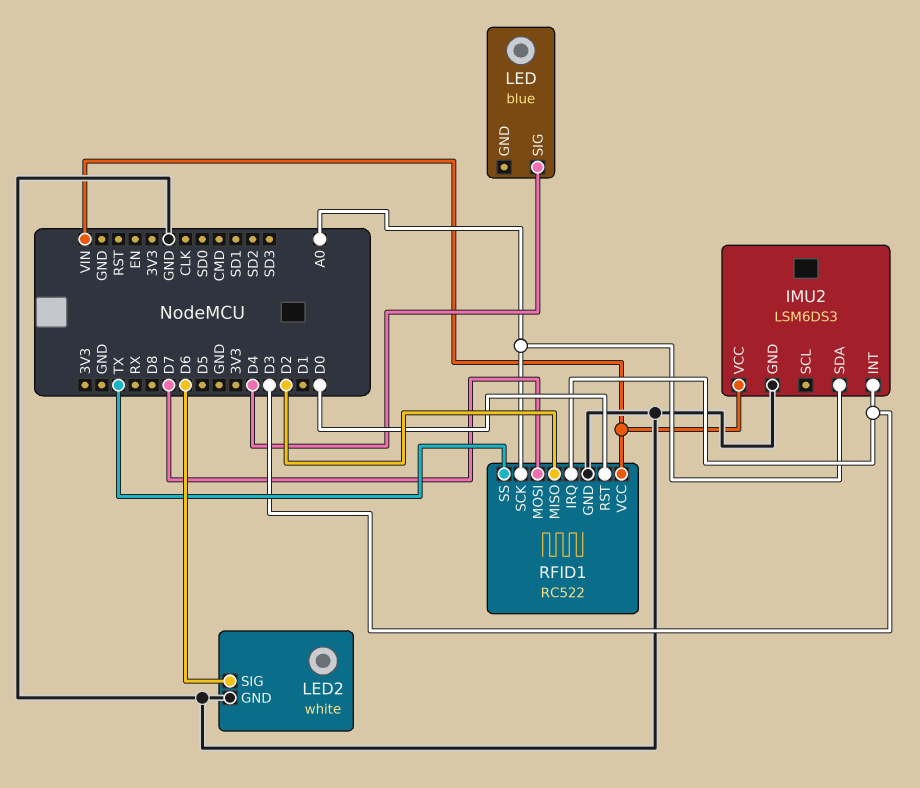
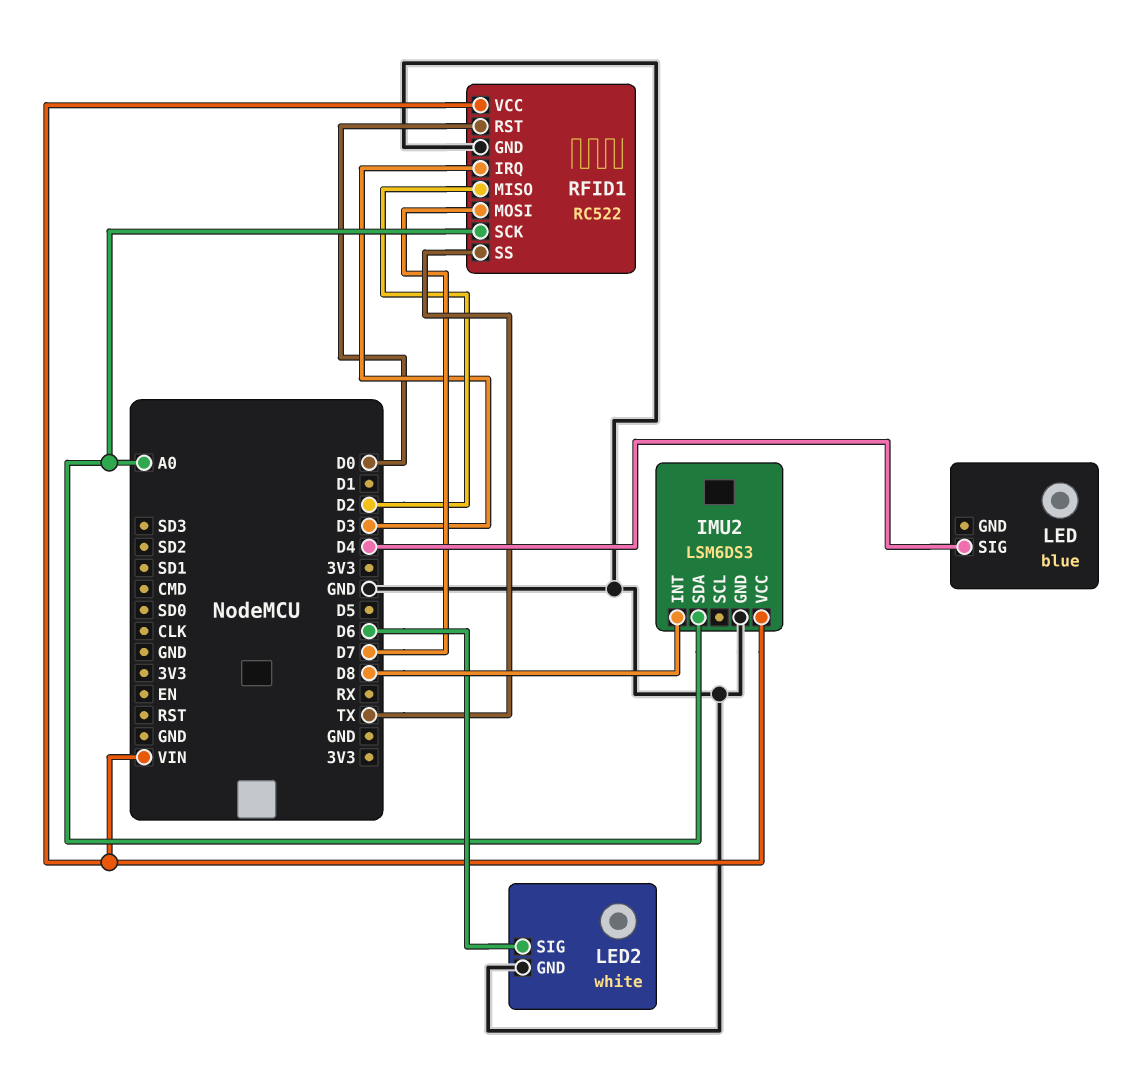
IMU2 pin INT: D3 -> D8

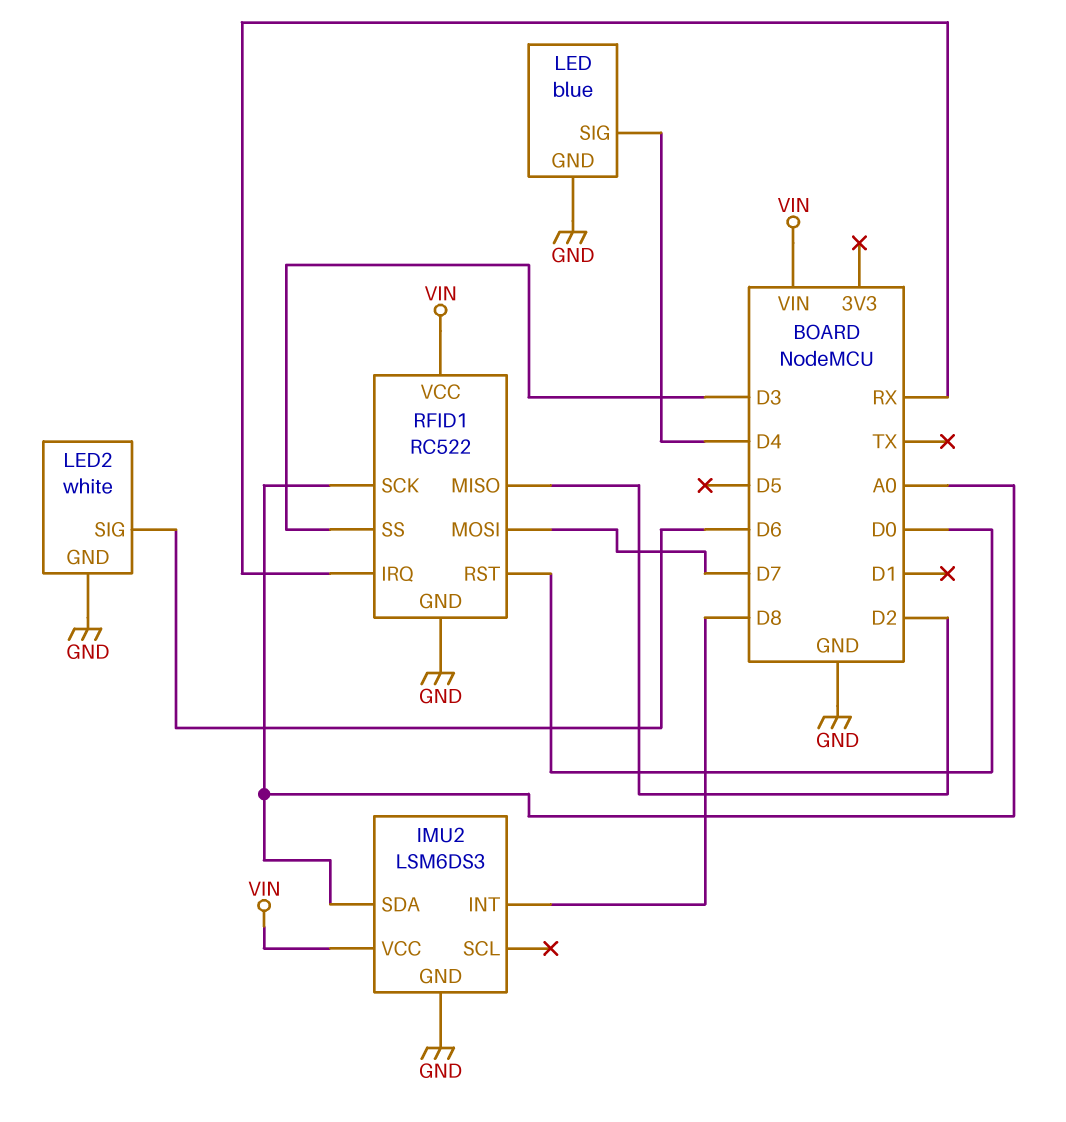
LED pin GND: none -> GND
RFID1 pin IRQ: D3 -> RX
RFID1 pin SS: TX -> D3

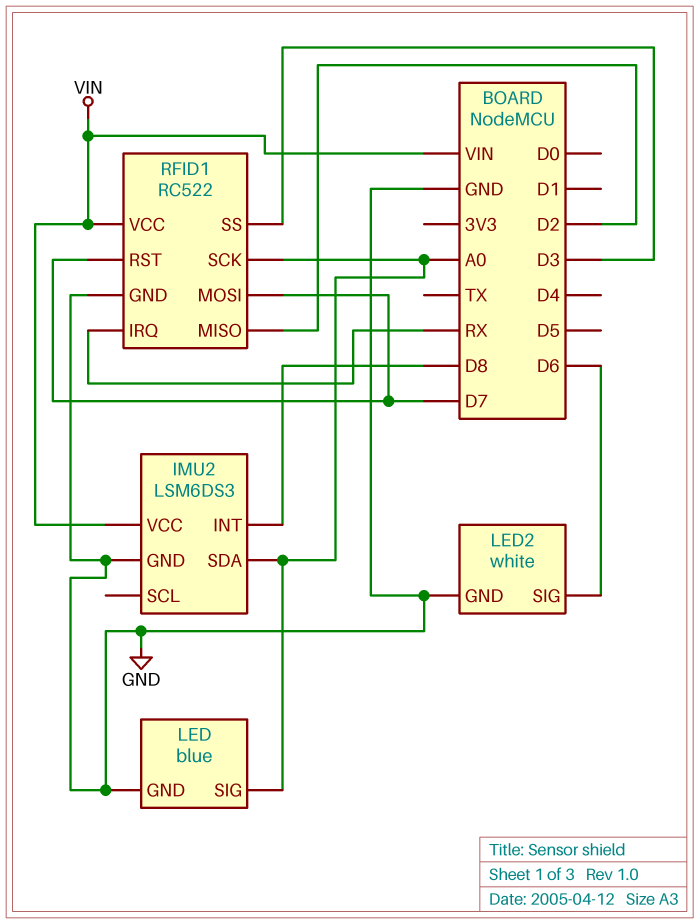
LED pin SIG: D4 -> A0
RFID1 pin RST: D0 -> D7

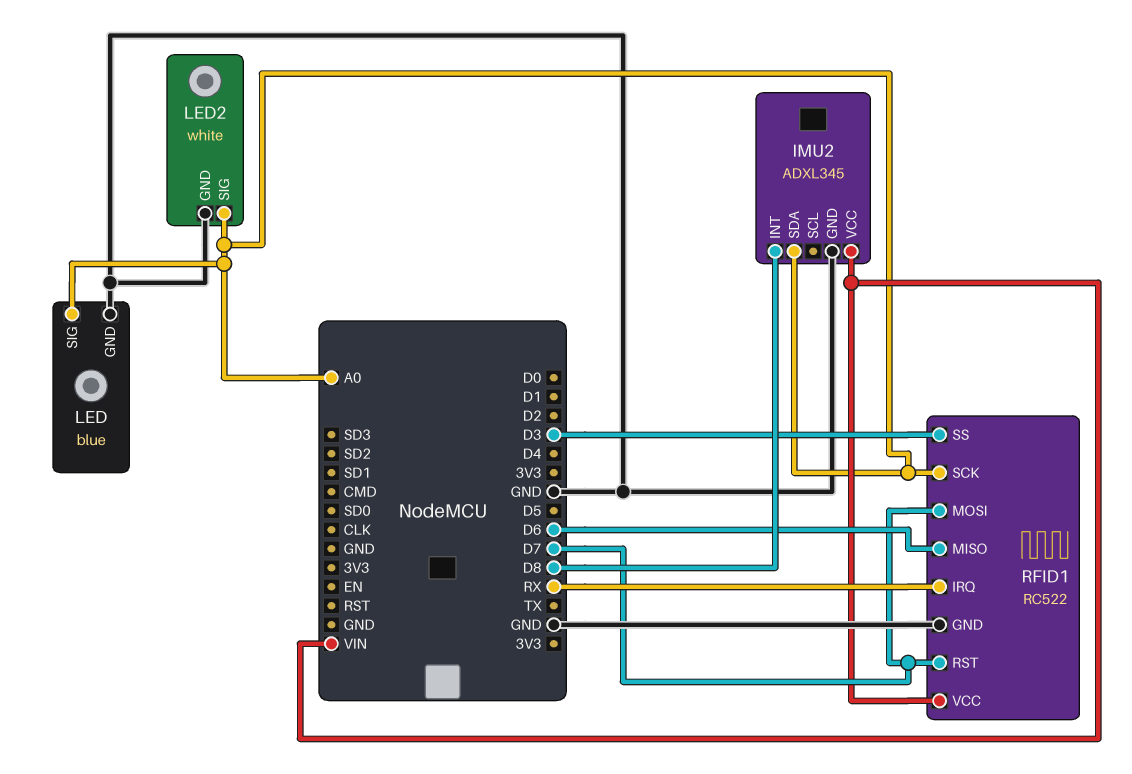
IMU2: LSM6DS3 -> ADXL345
LED2 pin SIG: D6 -> A0
RFID1 pin MISO: D2 -> D6

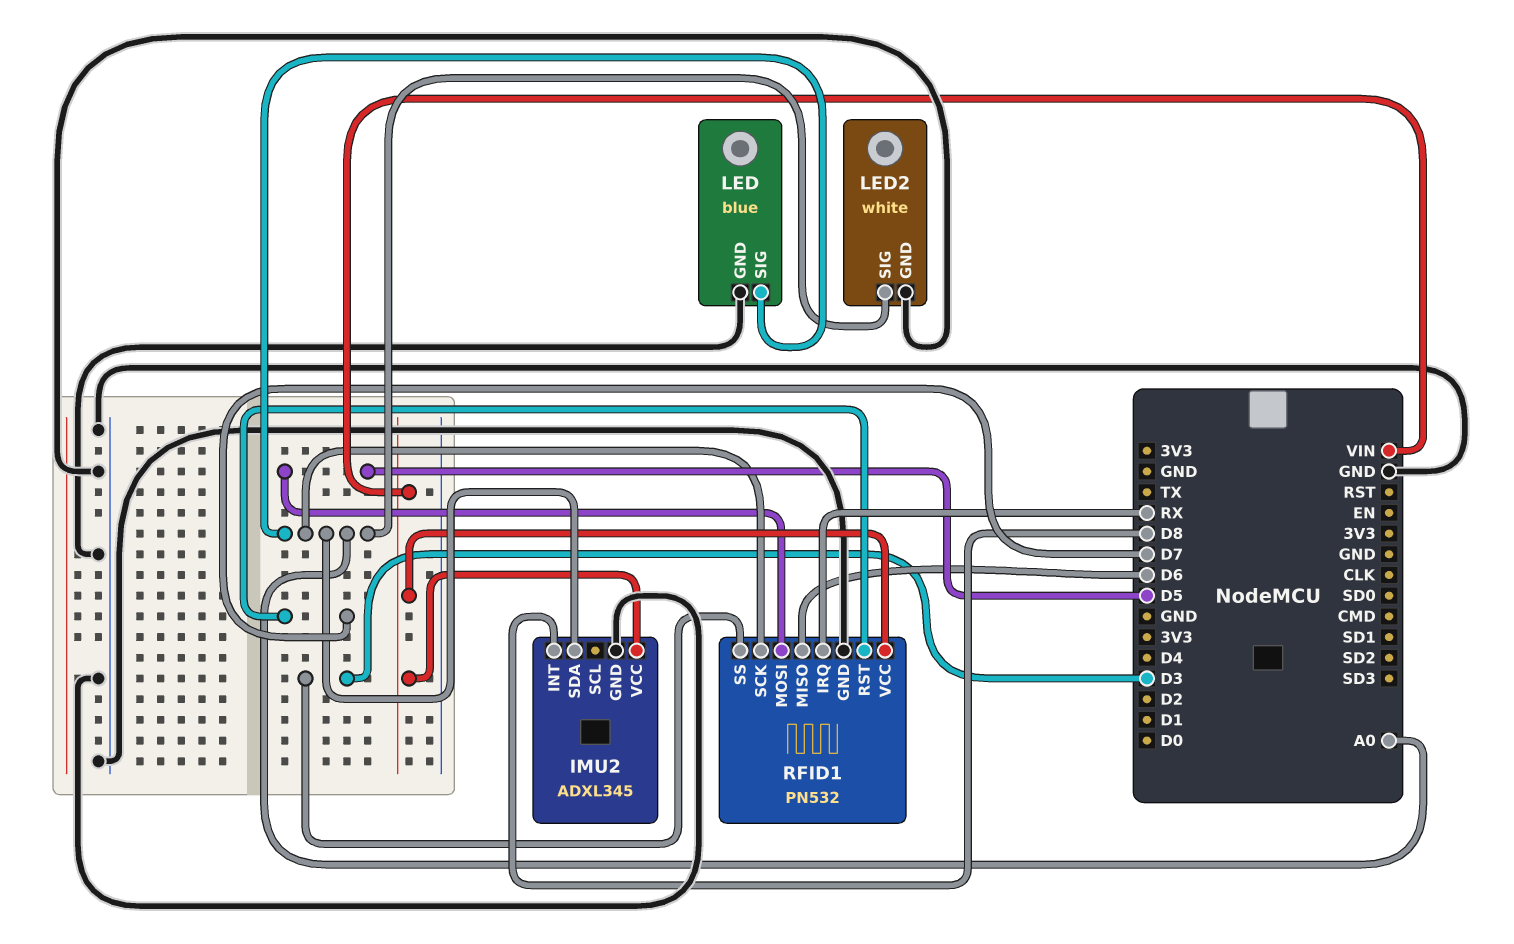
RFID1: RC522 -> PN532
RFID1 pin MOSI: D7 -> D5

